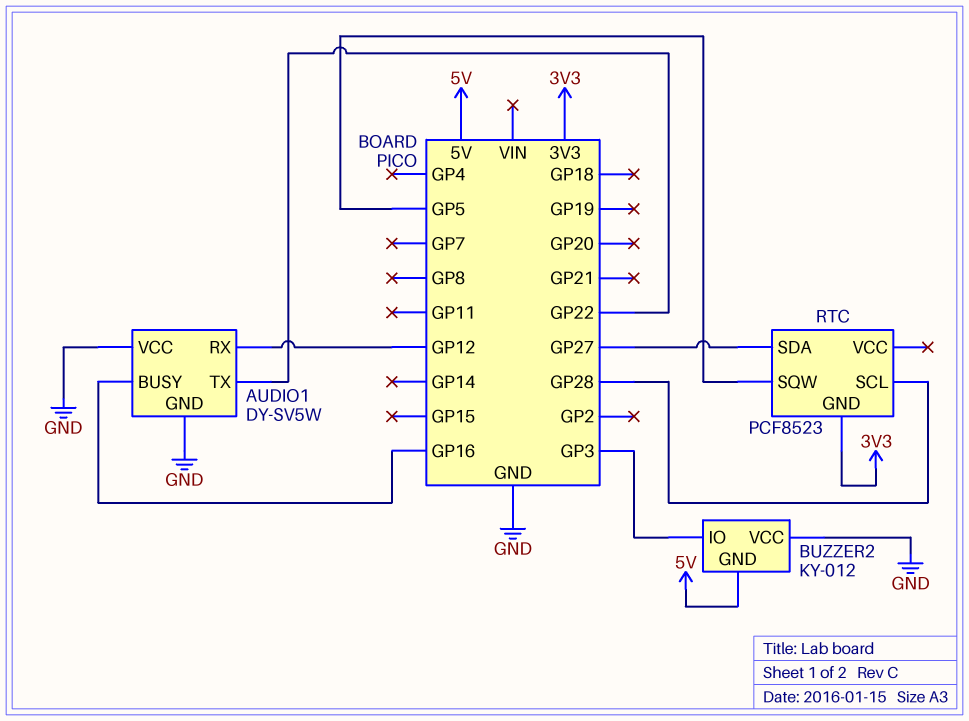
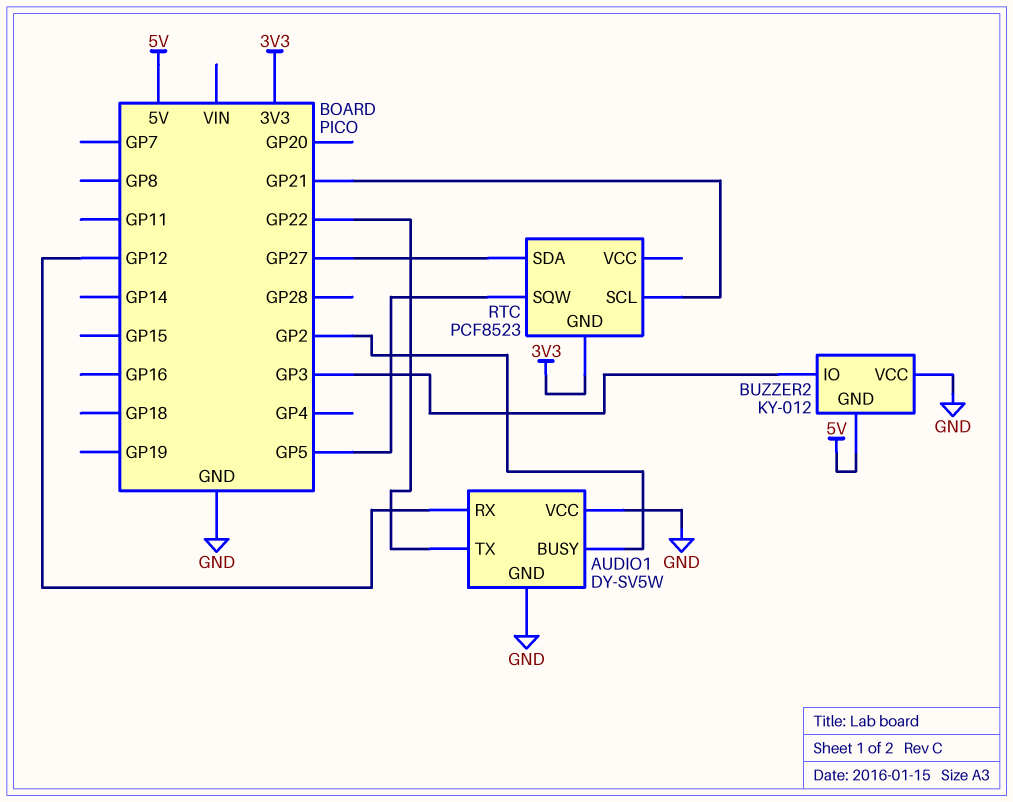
AUDIO1 pin BUSY: GP16 -> GP2
RTC pin SCL: GP28 -> GP21

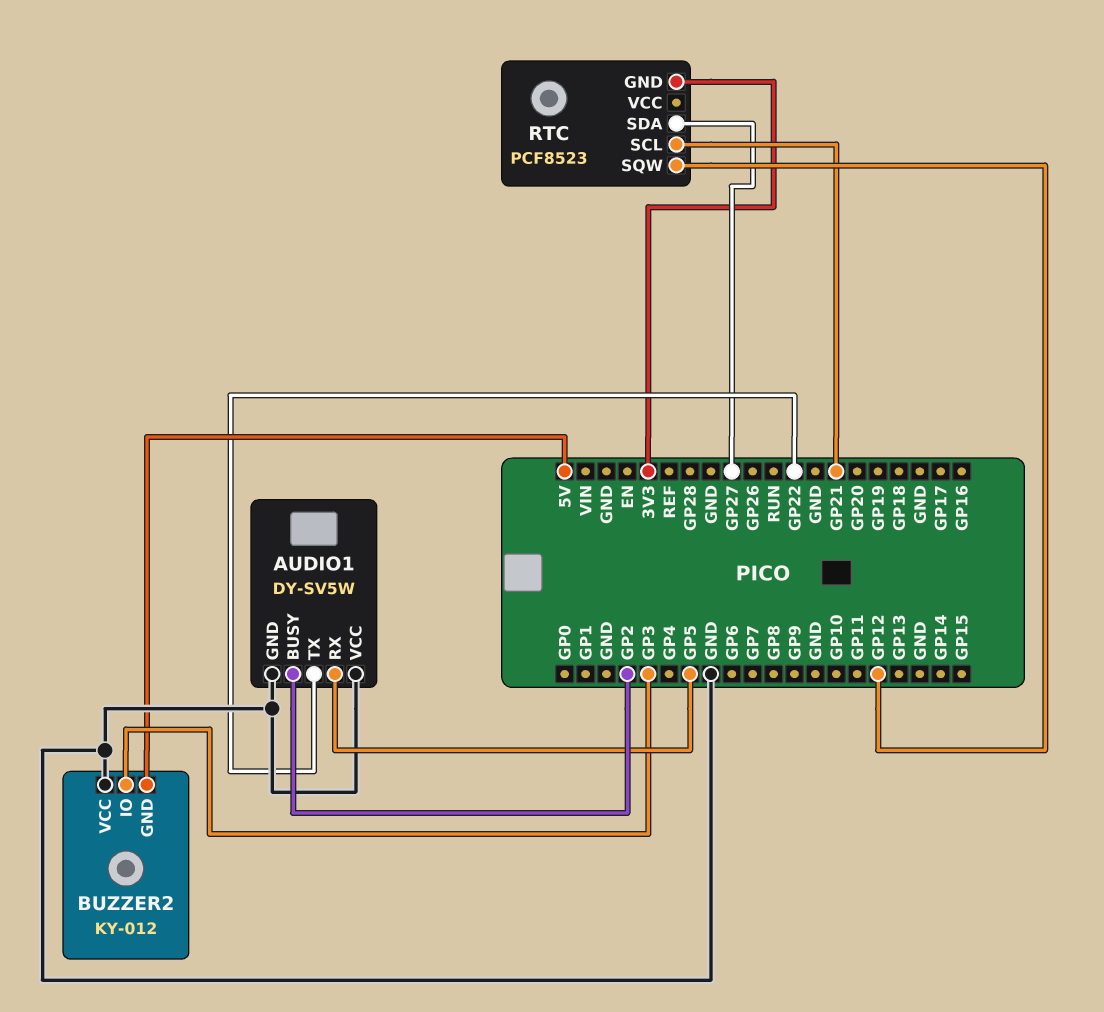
AUDIO1 pin RX: GP12 -> GP5
RTC pin SQW: GP5 -> GP12

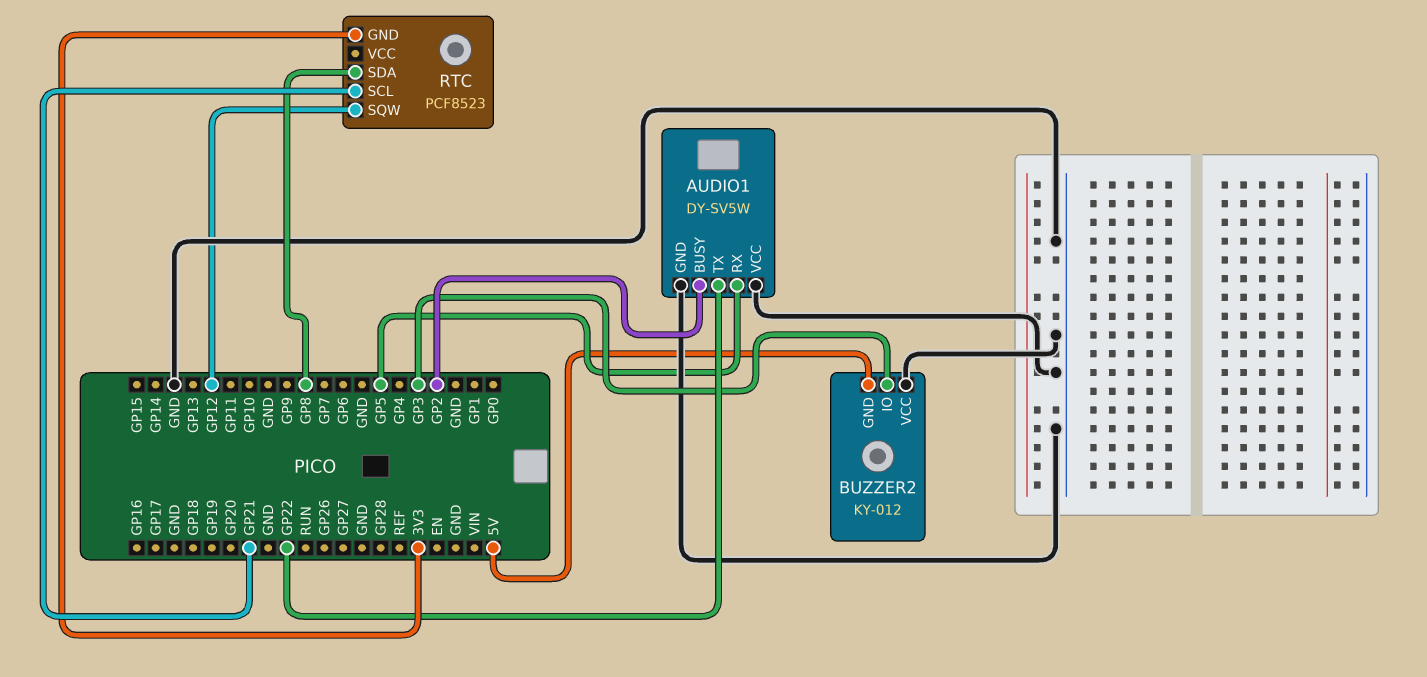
RTC pin SDA: GP27 -> GP8

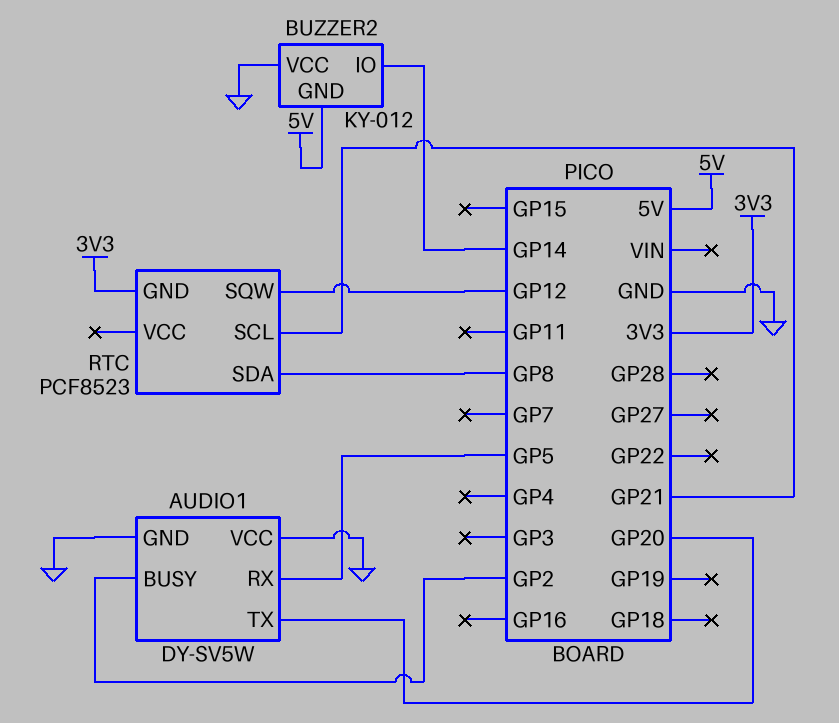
AUDIO1 pin TX: GP22 -> GP20
BUZZER2 pin IO: GP3 -> GP14

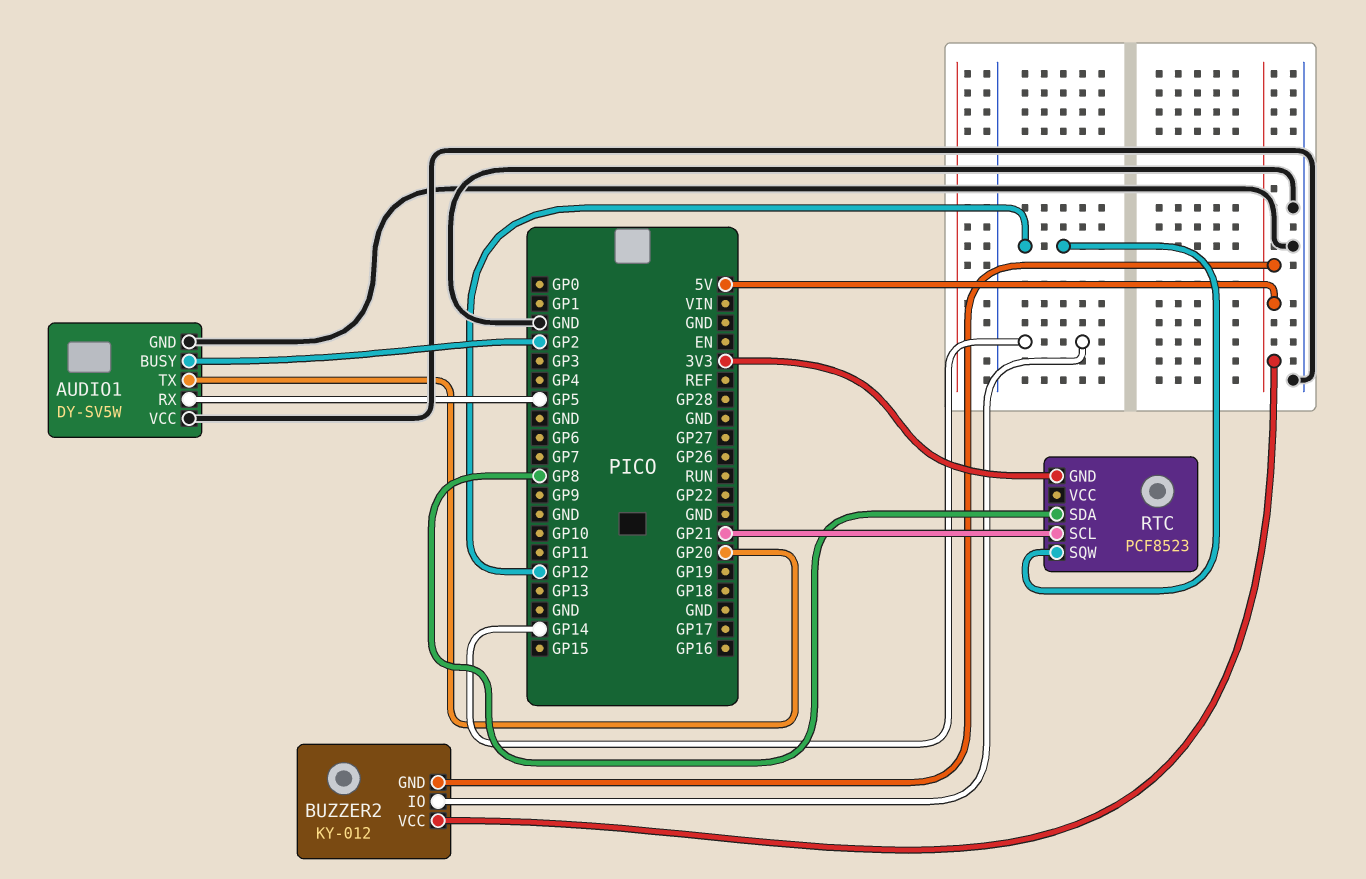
BUZZER2 pin VCC: GND -> 5V

